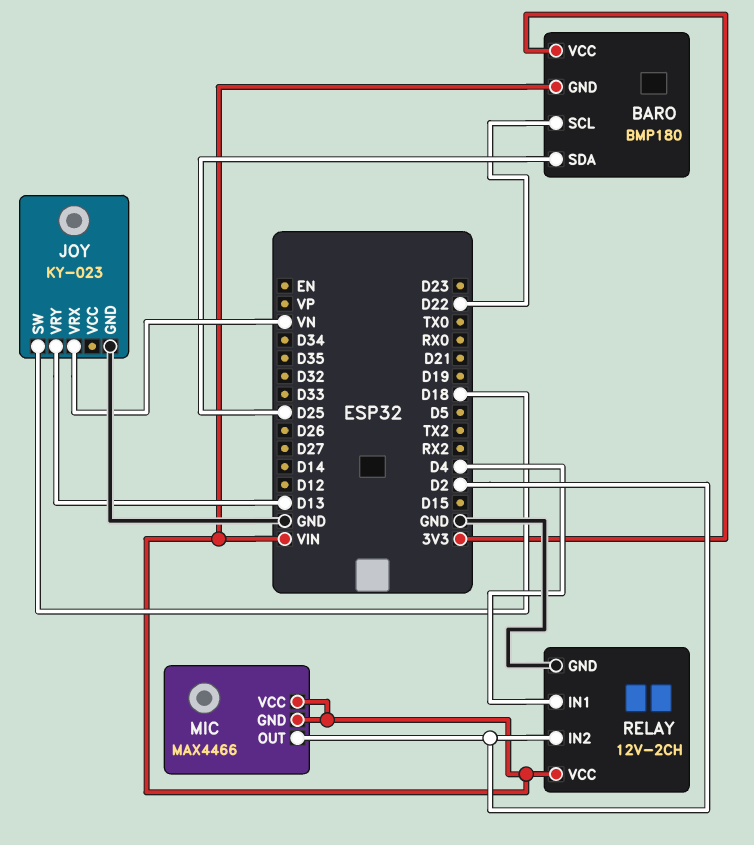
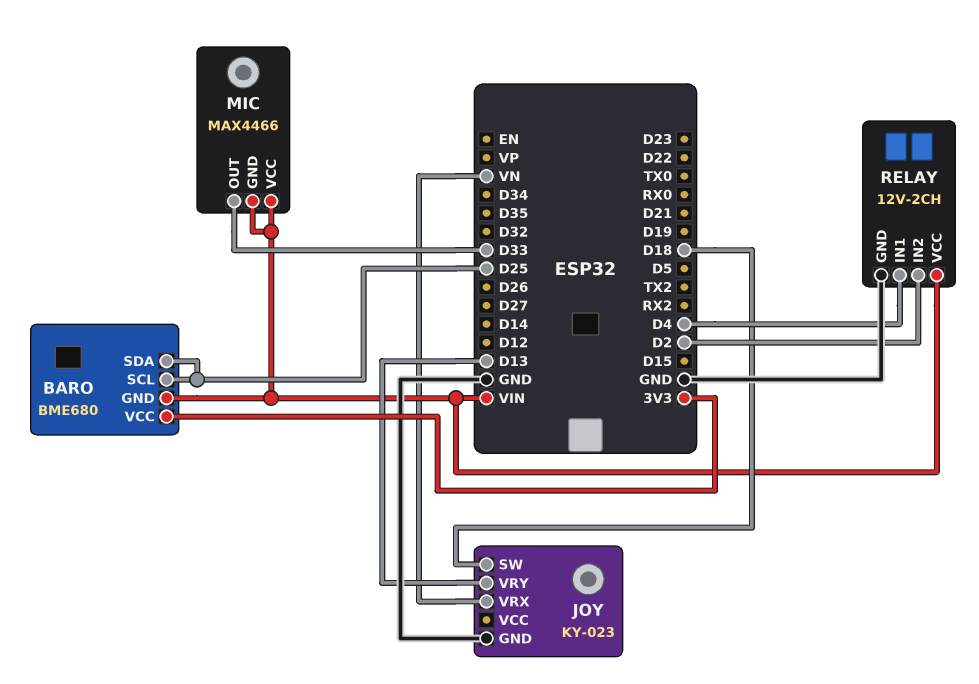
BARO: BMP180 -> BME680
BARO pin SCL: D22 -> D25
MIC pin OUT: D2 -> D33

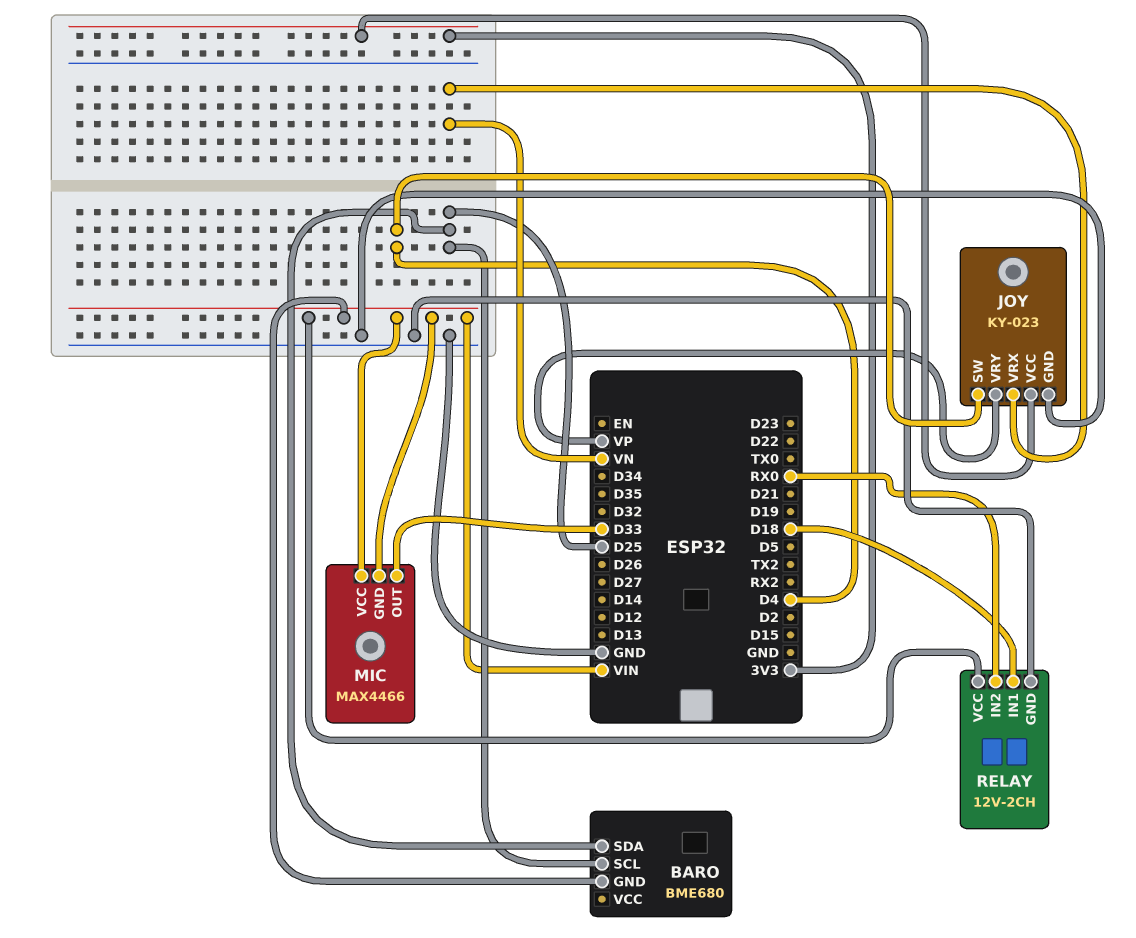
BARO pin VCC: 3V3 -> none
JOY pin SW: D18 -> D4
JOY pin VCC: none -> 3V3
JOY pin VRY: D13 -> VP
RELAY pin IN1: D4 -> D18
RELAY pin IN2: D2 -> RX0

